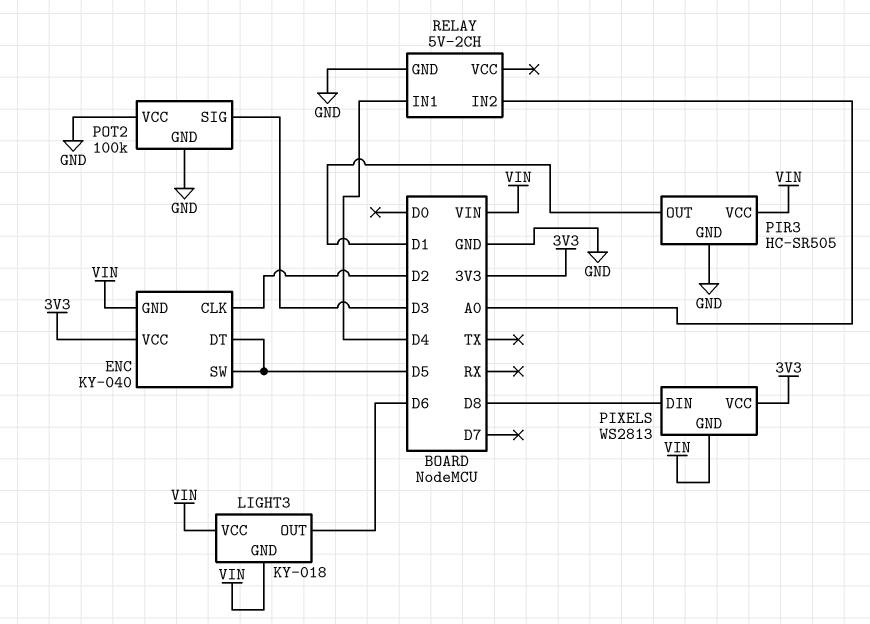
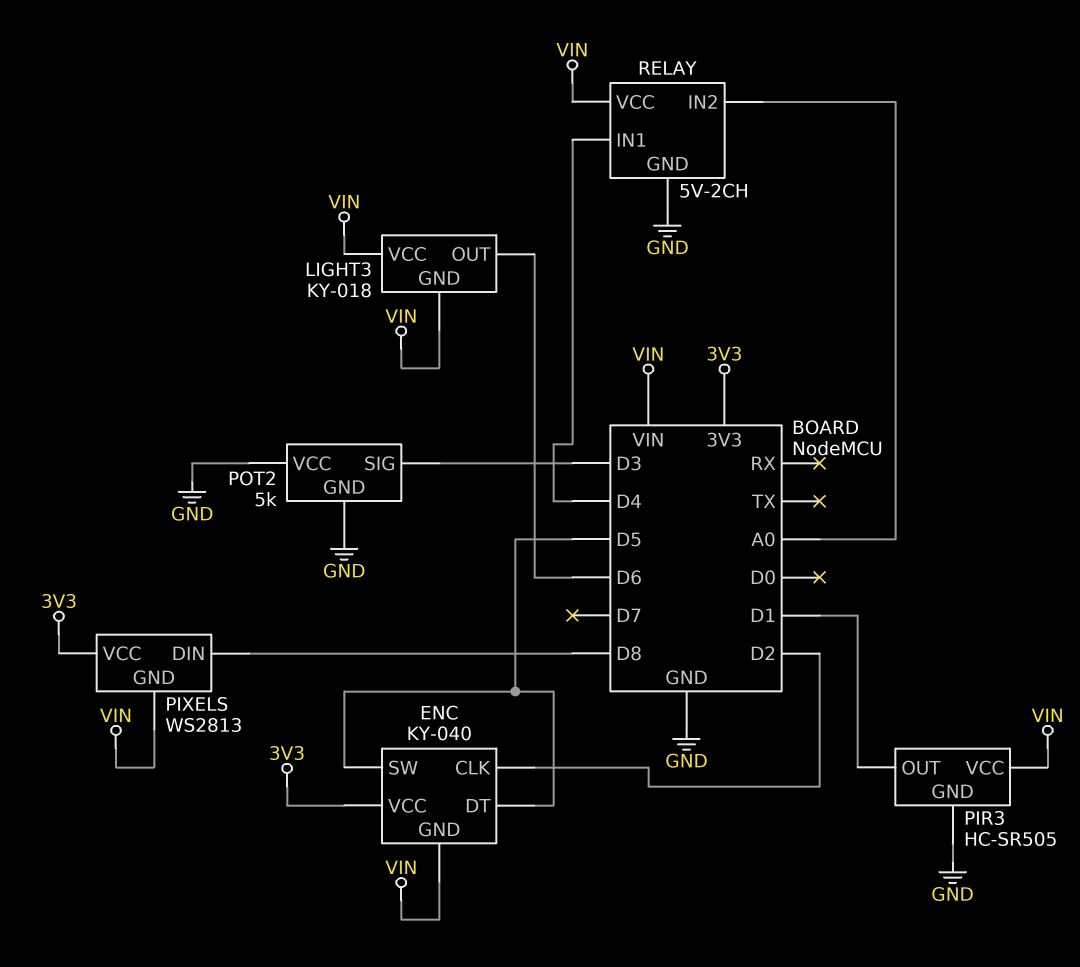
POT2: 100k -> 5k
RELAY pin VCC: none -> VIN

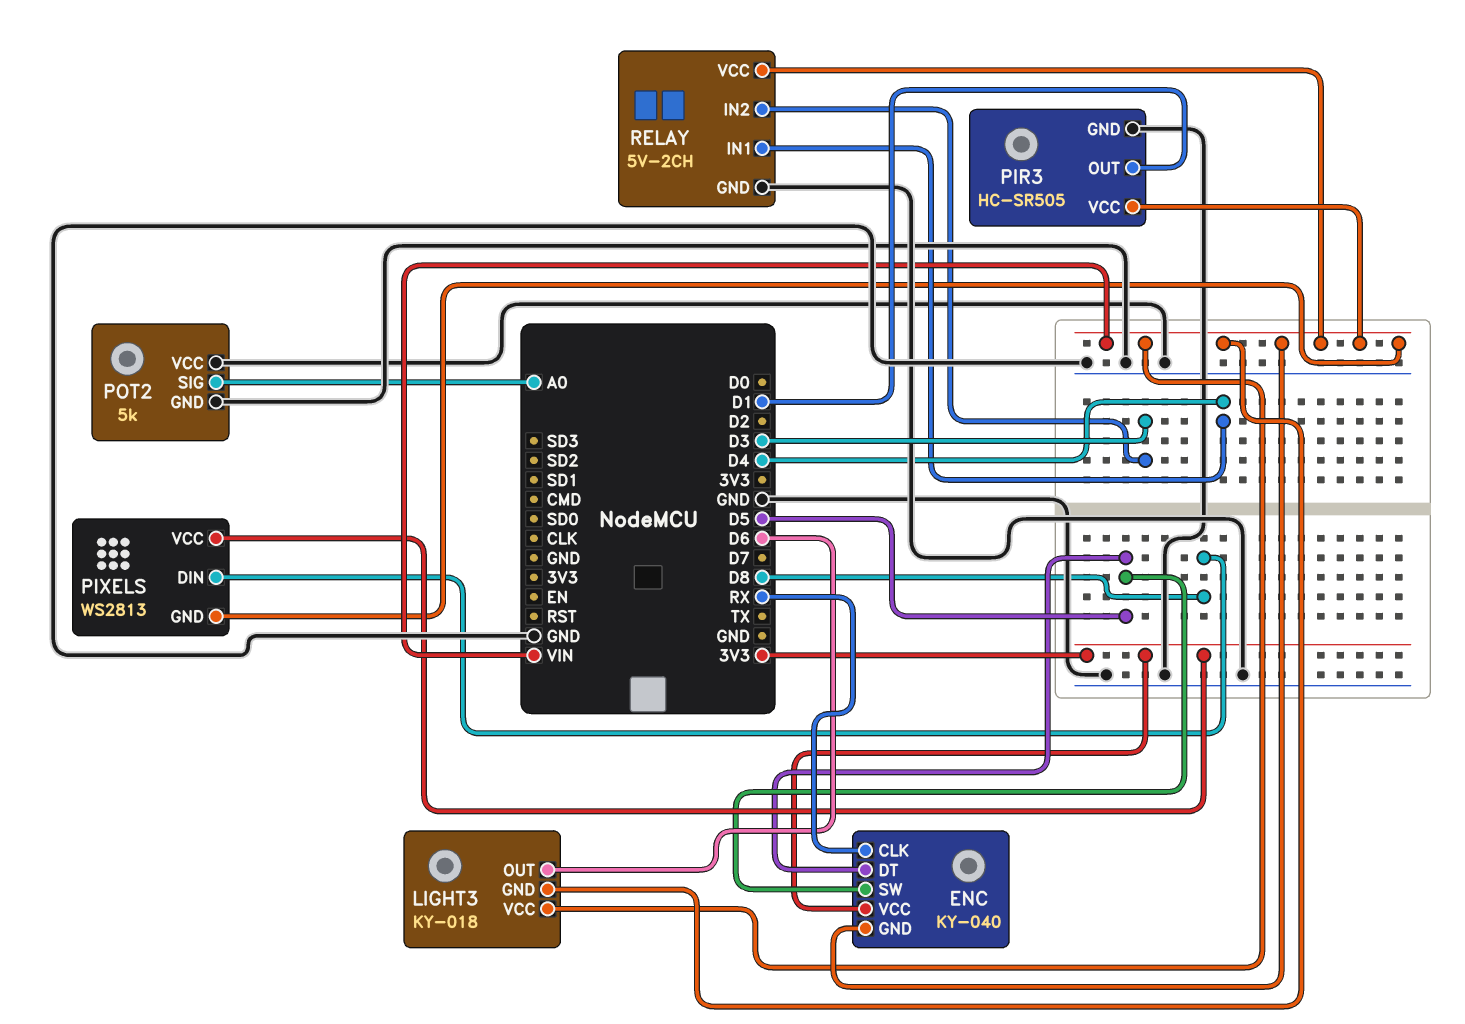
ENC pin CLK: D2 -> RX
POT2 pin SIG: D3 -> A0
RELAY pin IN2: A0 -> D3

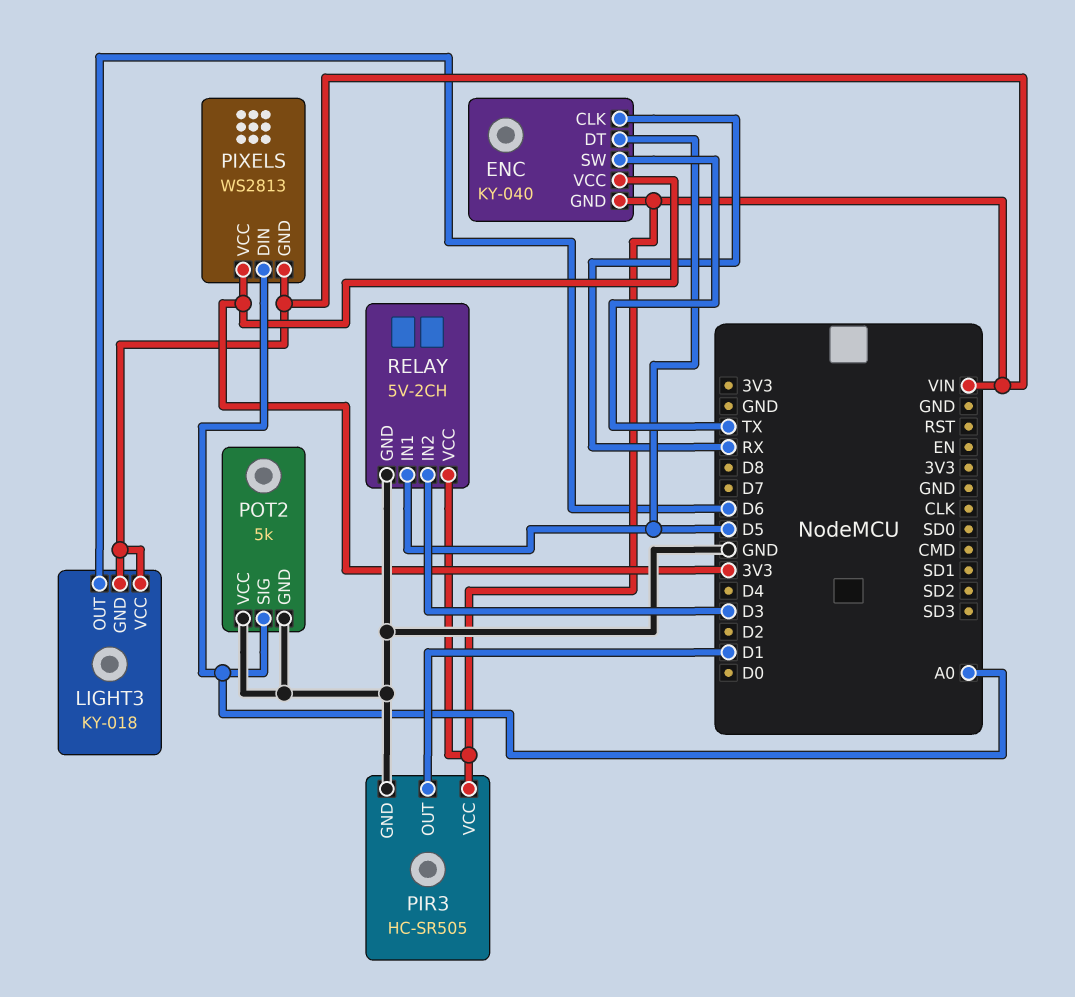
ENC pin SW: D5 -> TX
PIXELS pin DIN: D8 -> A0
RELAY pin IN1: D4 -> D5

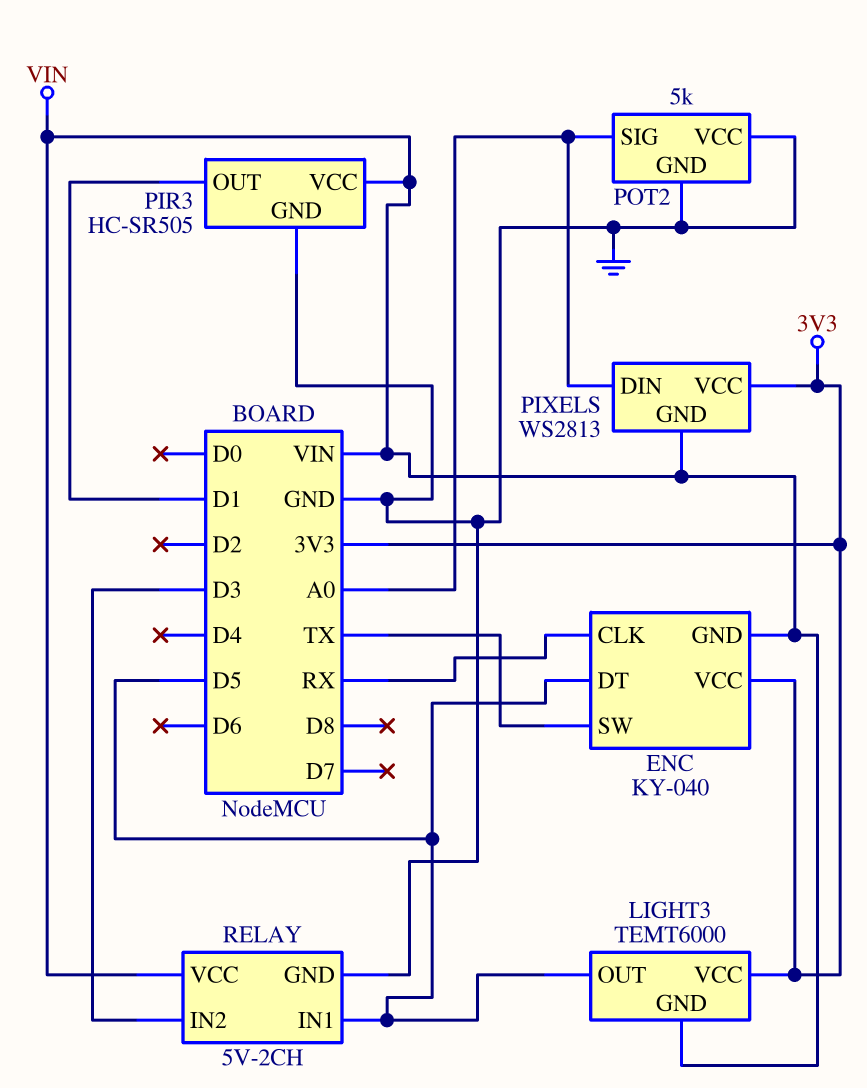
LIGHT3: KY-018 -> TEMT6000
LIGHT3 pin OUT: D6 -> D5
LIGHT3 pin VCC: VIN -> 3V3

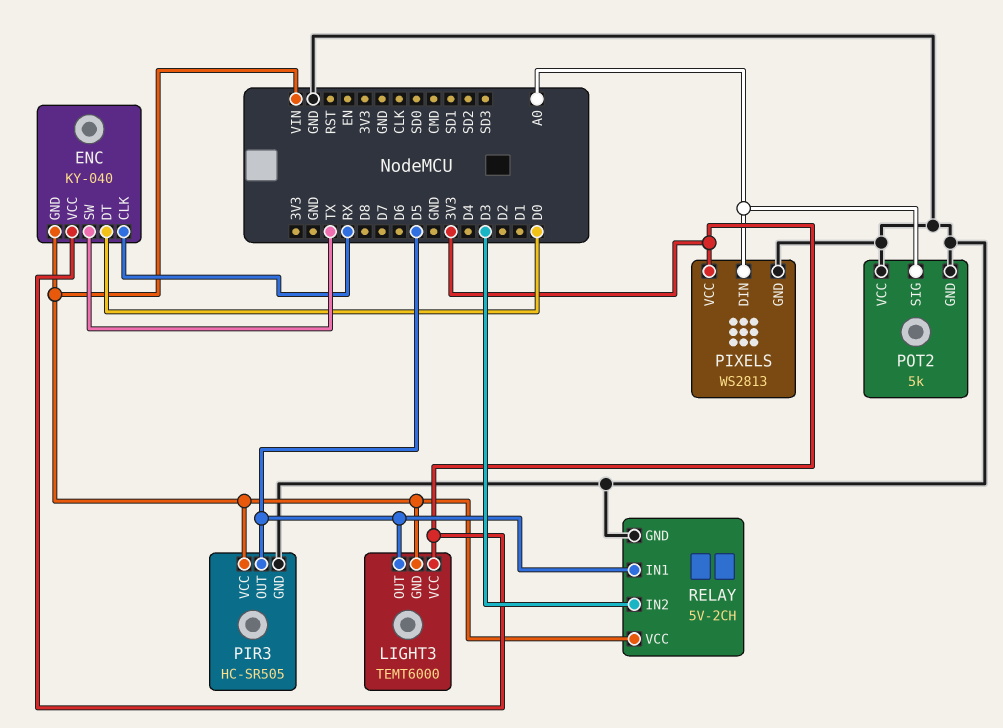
ENC pin DT: D5 -> D0
PIR3 pin OUT: D1 -> D5
PIXELS pin GND: VIN -> GND

